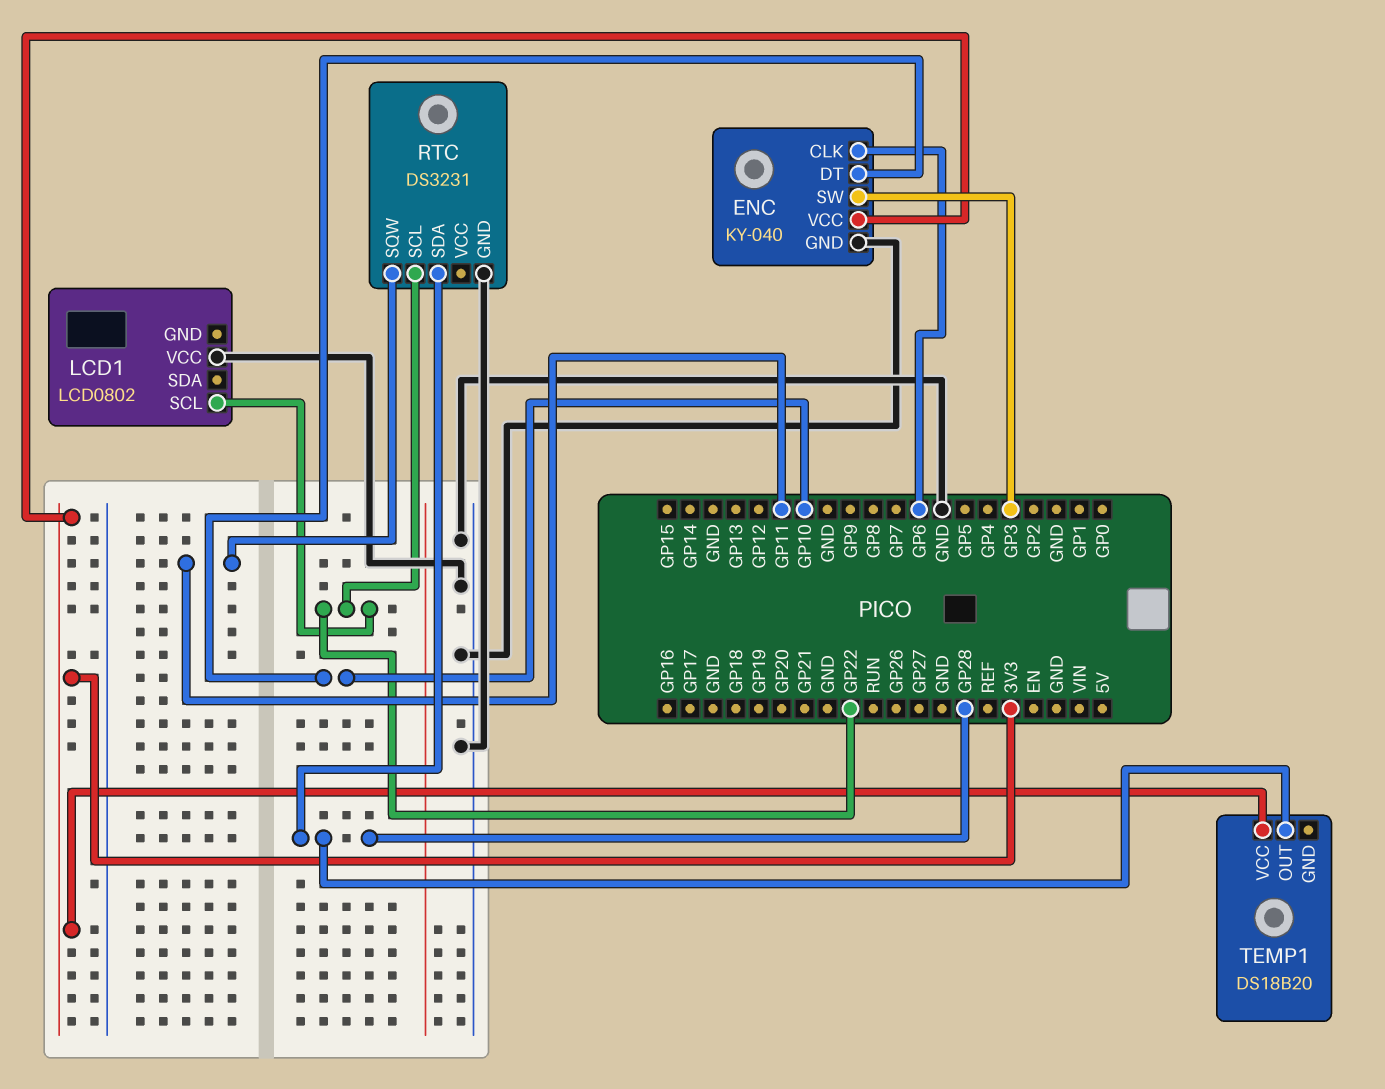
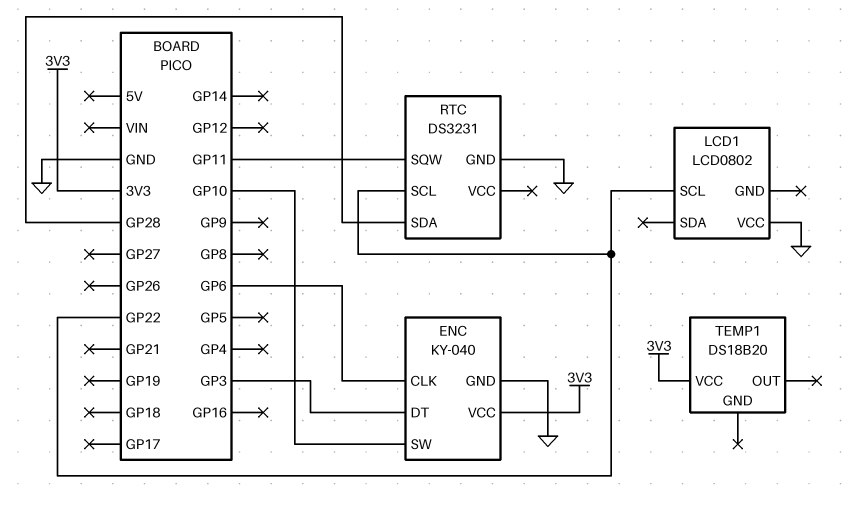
ENC pin DT: GP10 -> GP3
ENC pin SW: GP3 -> GP10
TEMP1 pin OUT: GP28 -> none

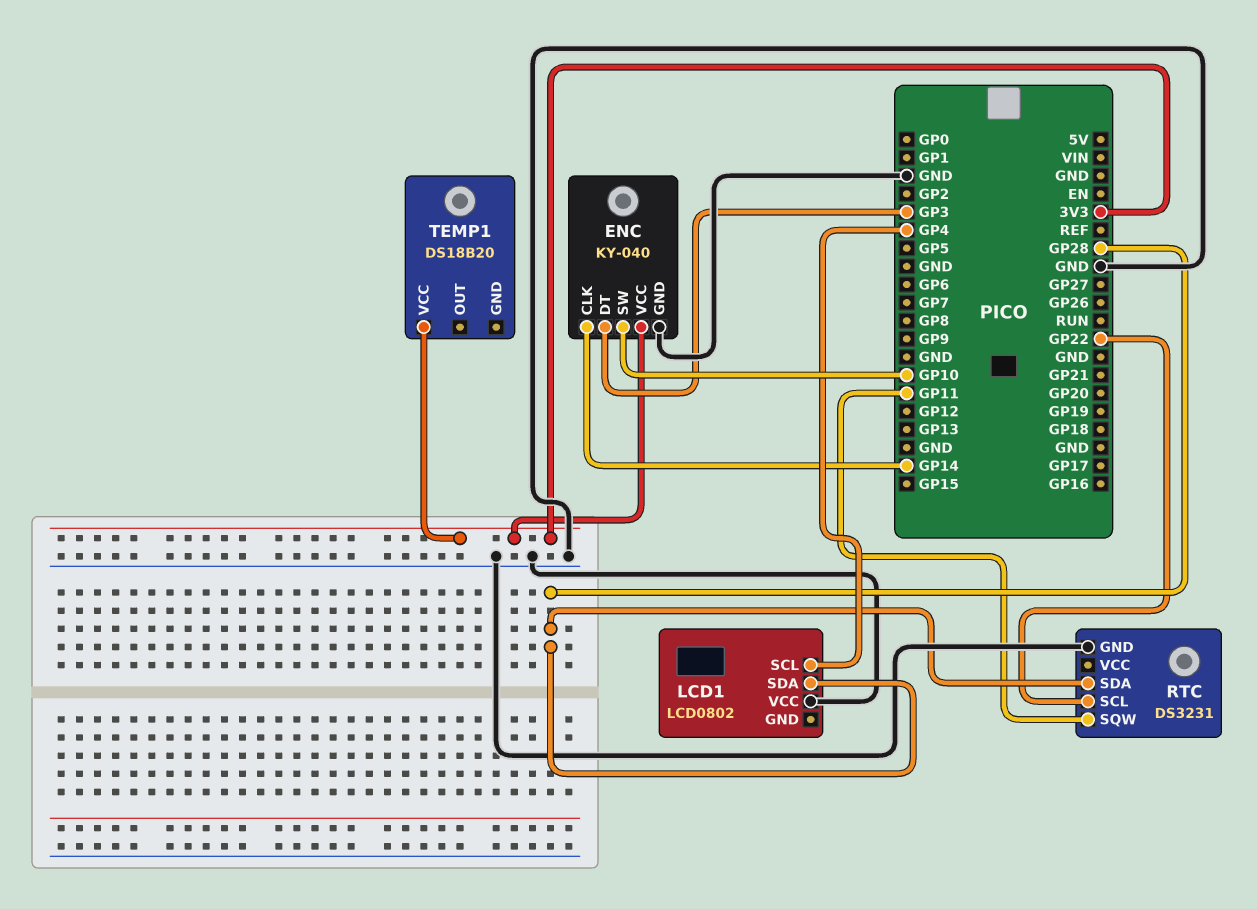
ENC pin CLK: GP6 -> GP14
LCD1 pin SCL: GP22 -> GP4
LCD1 pin SDA: none -> GP28

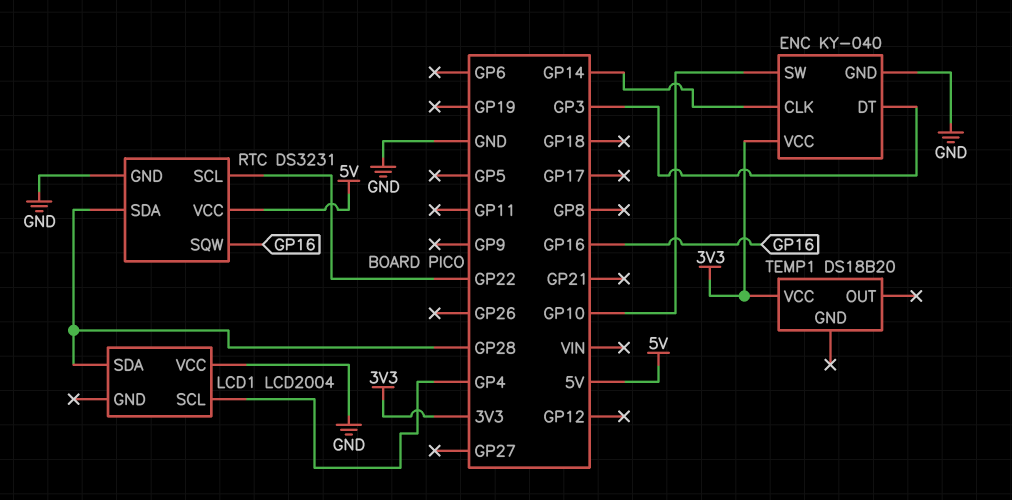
LCD1: LCD0802 -> LCD2004
RTC pin SQW: GP11 -> GP16
RTC pin VCC: none -> 5V

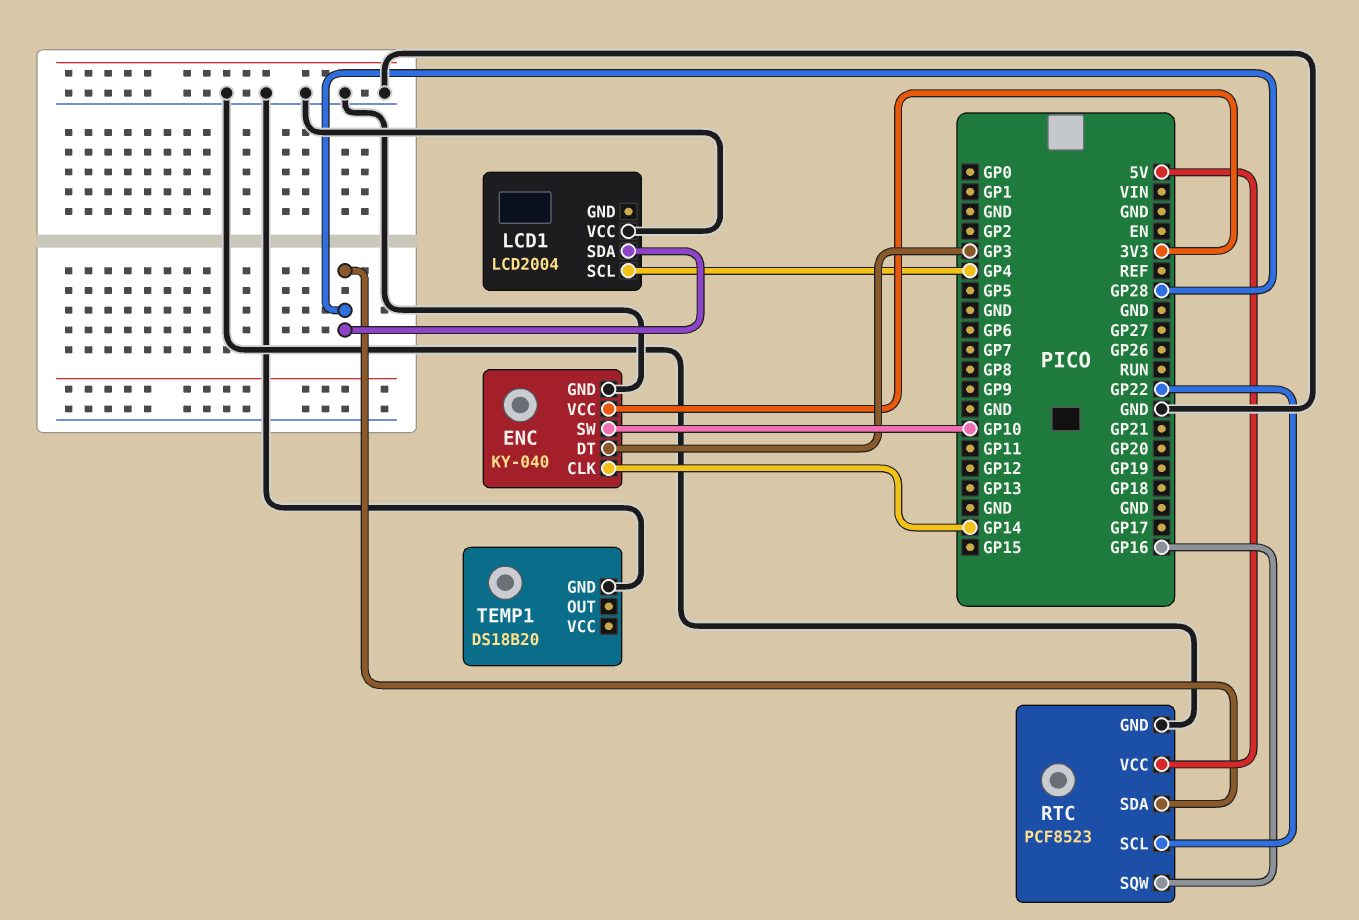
RTC: DS3231 -> PCF8523
TEMP1 pin GND: none -> GND
TEMP1 pin VCC: 3V3 -> none

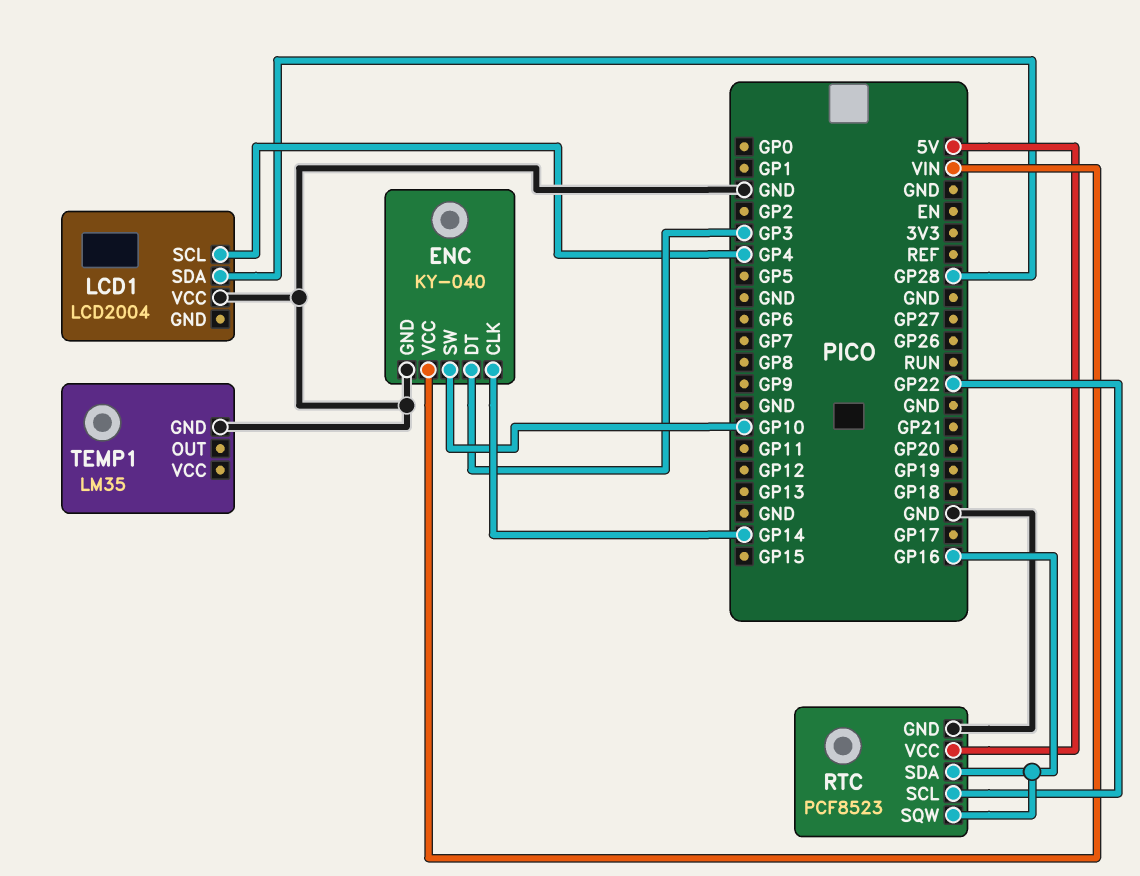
ENC pin VCC: 3V3 -> VIN
RTC pin SDA: GP28 -> GP16
TEMP1: DS18B20 -> LM35

